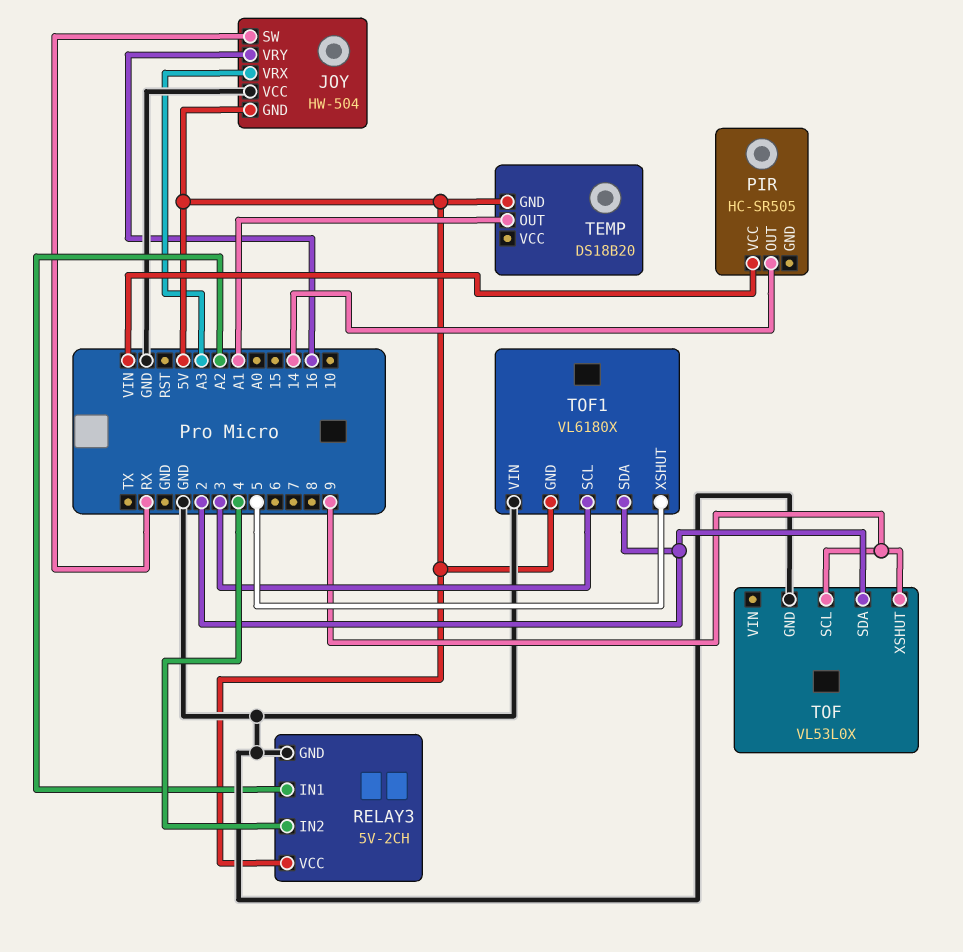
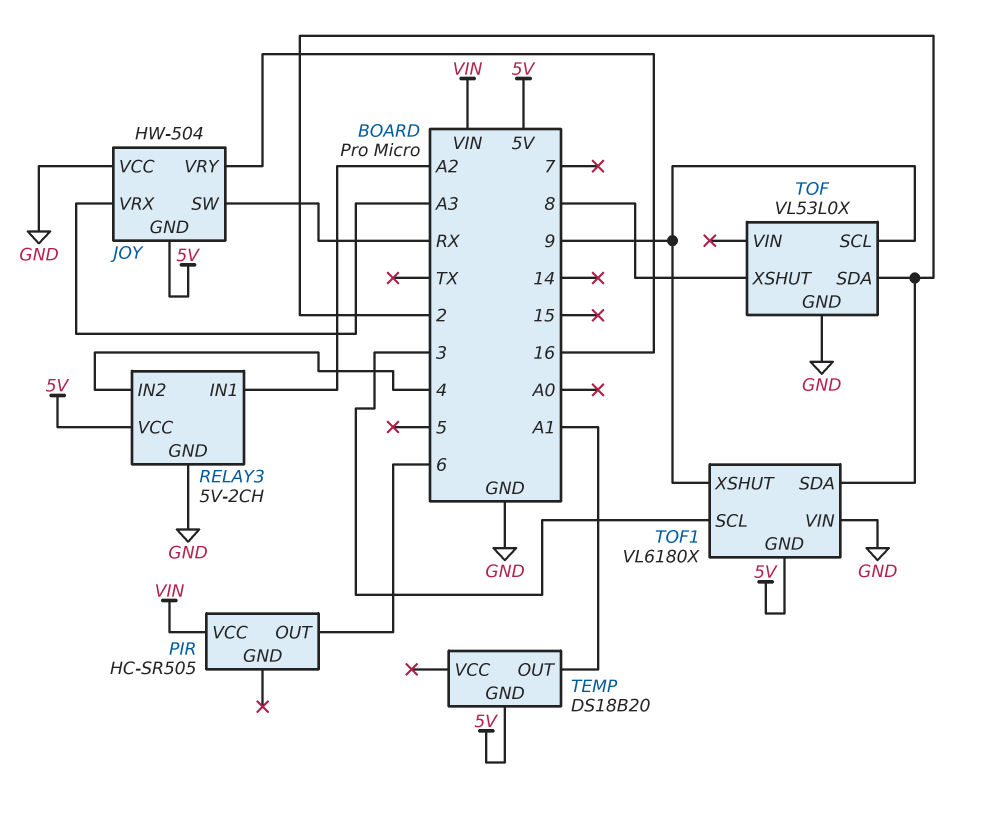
PIR pin OUT: 14 -> 6
TOF pin XSHUT: 9 -> 8
TOF1 pin XSHUT: 5 -> 9

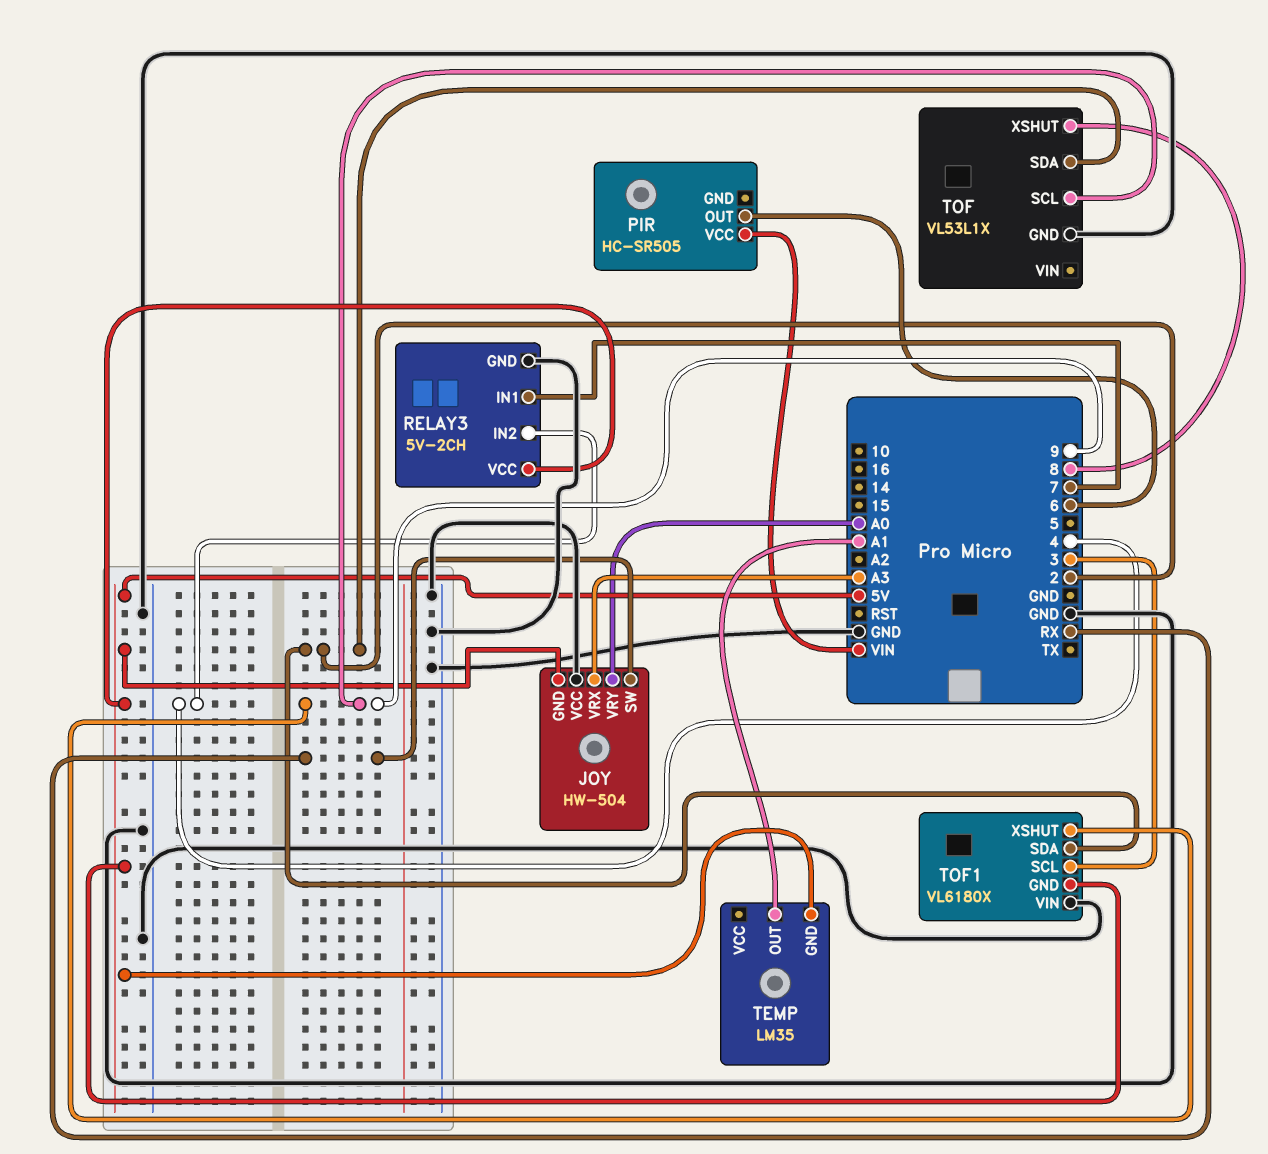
JOY pin VRY: 16 -> A0
RELAY3 pin IN1: A2 -> 7
TEMP: DS18B20 -> LM35
TOF: VL53L0X -> VL53L1X

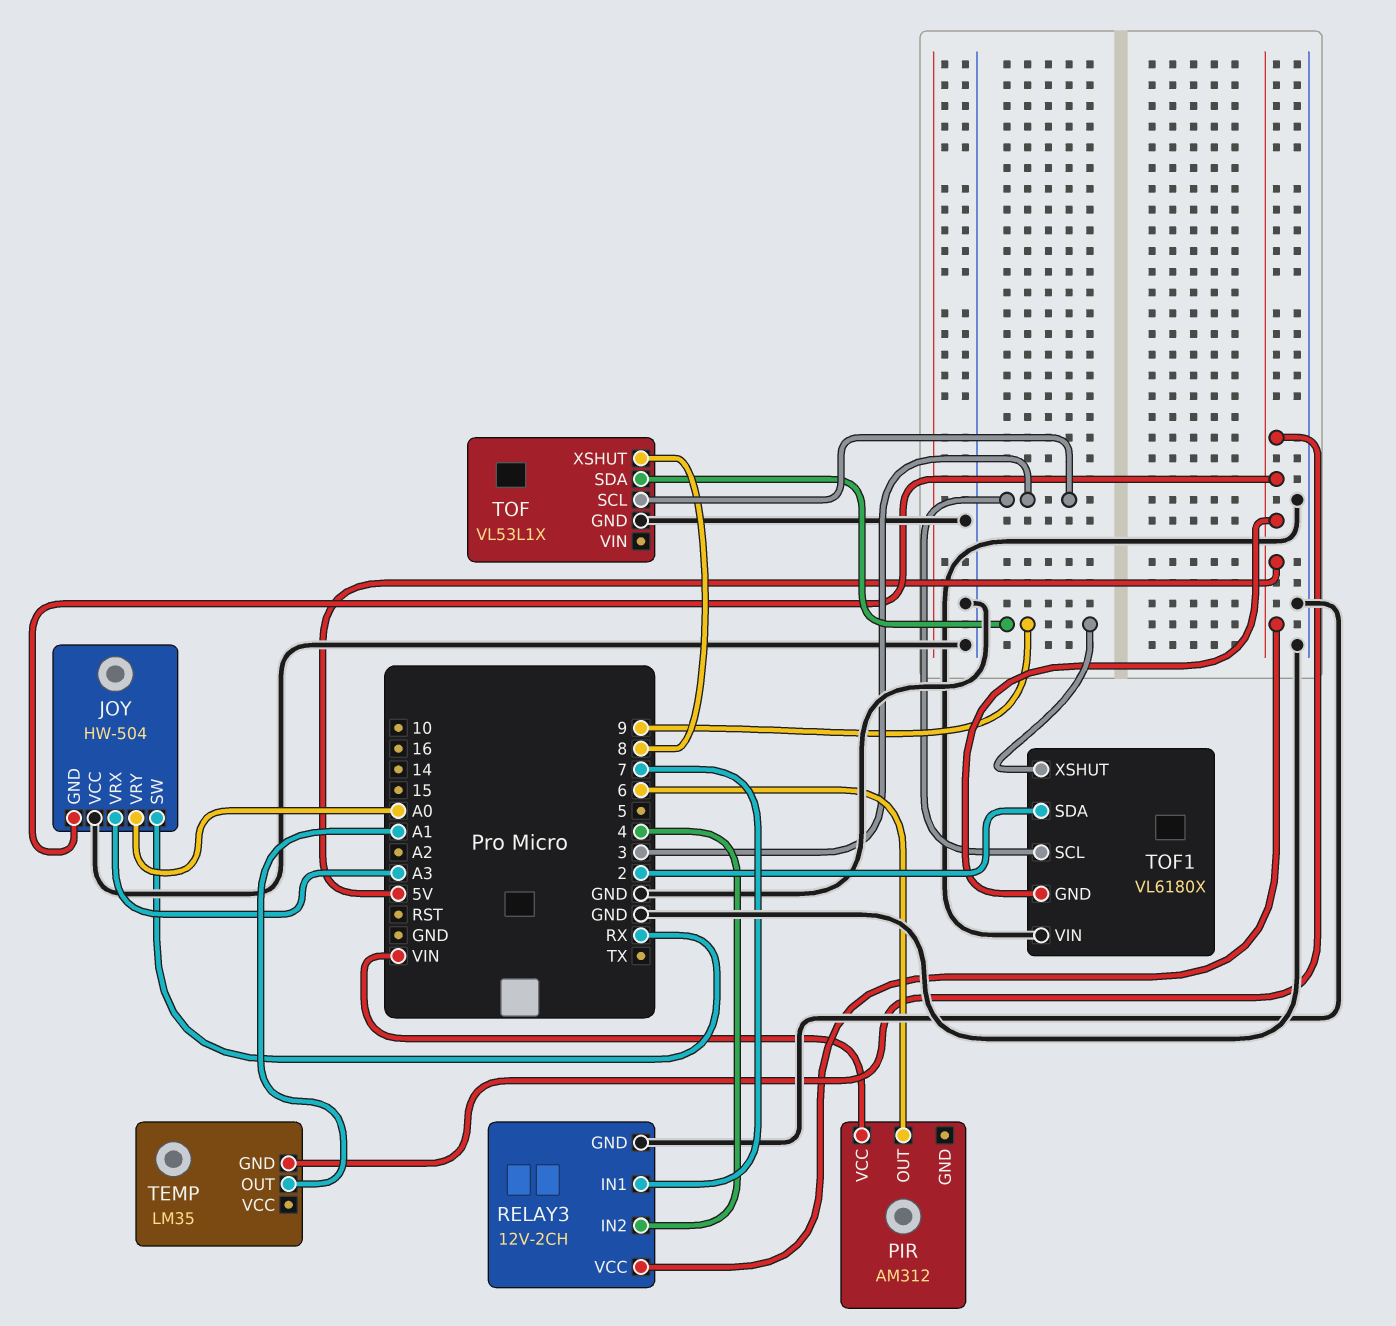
PIR: HC-SR505 -> AM312
RELAY3: 5V-2CH -> 12V-2CH
TOF pin SCL: 9 -> 3
TOF pin SDA: 2 -> 9

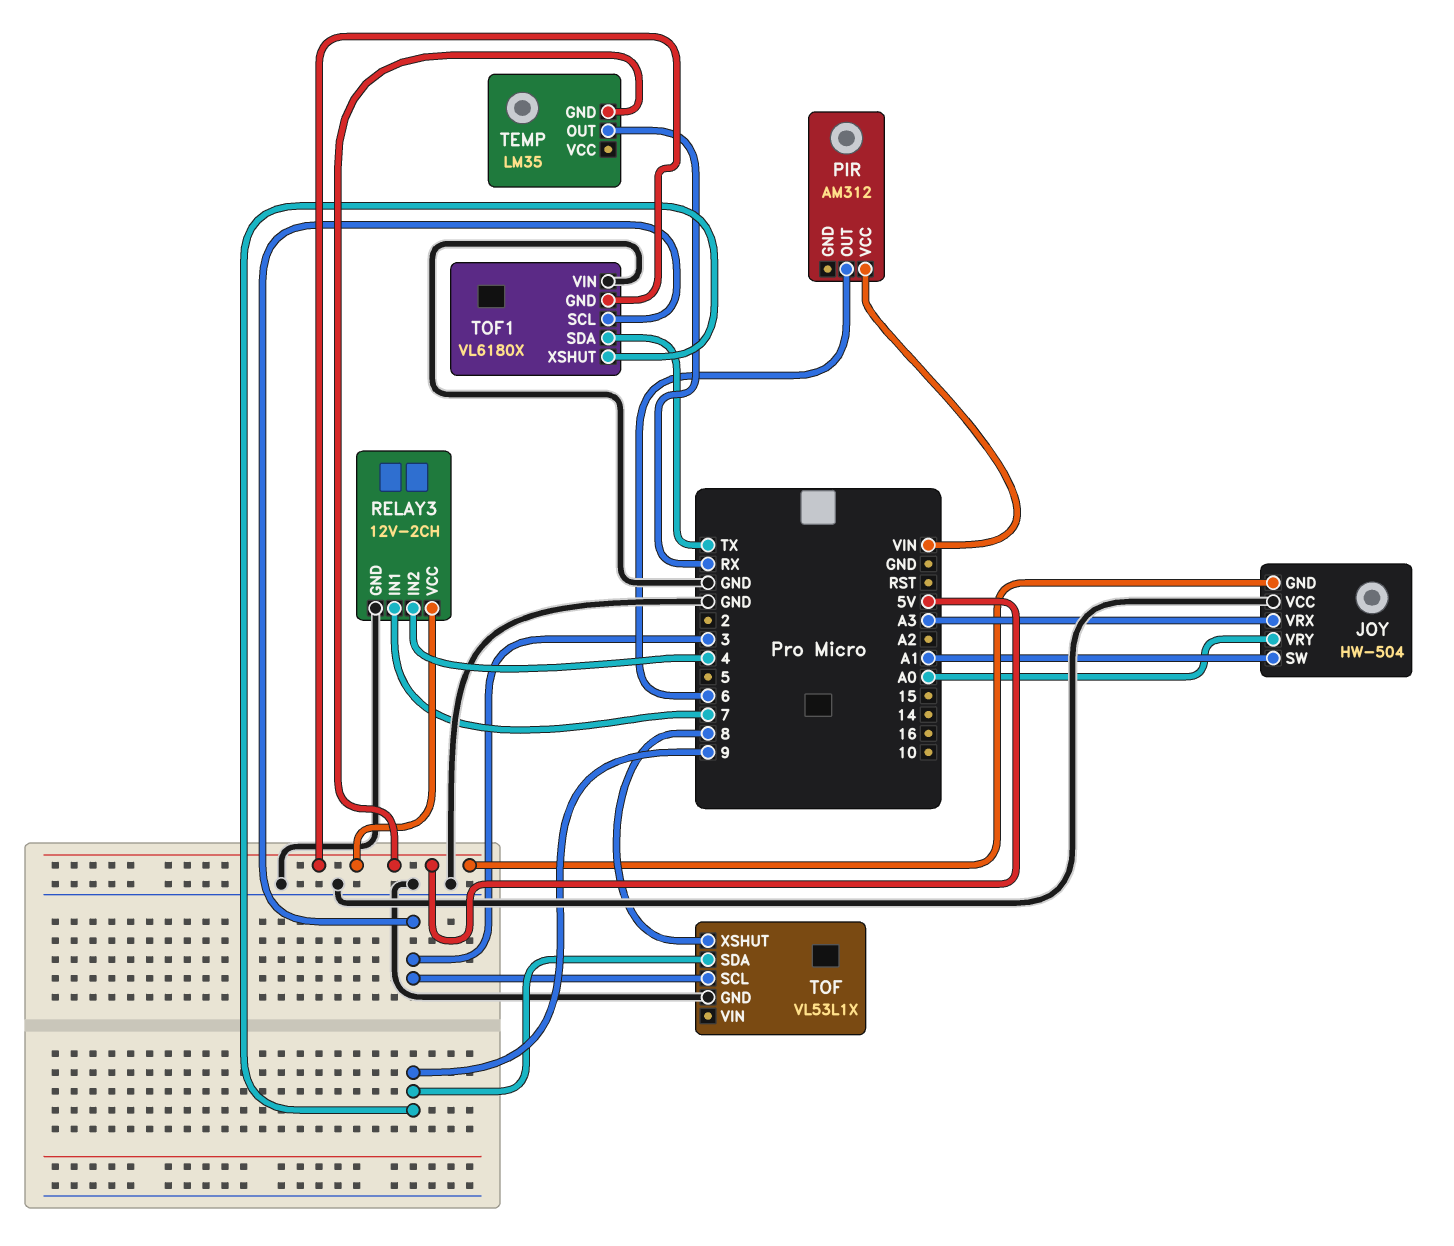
JOY pin SW: RX -> A1
TEMP pin OUT: A1 -> RX
TOF1 pin SDA: 2 -> TX

